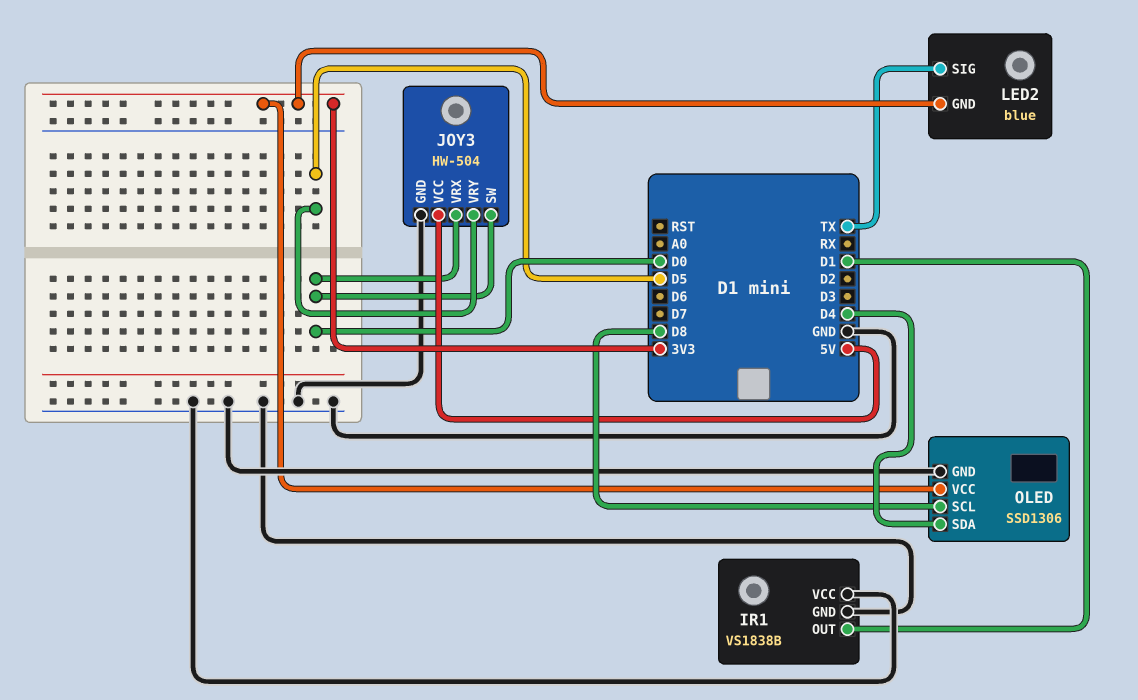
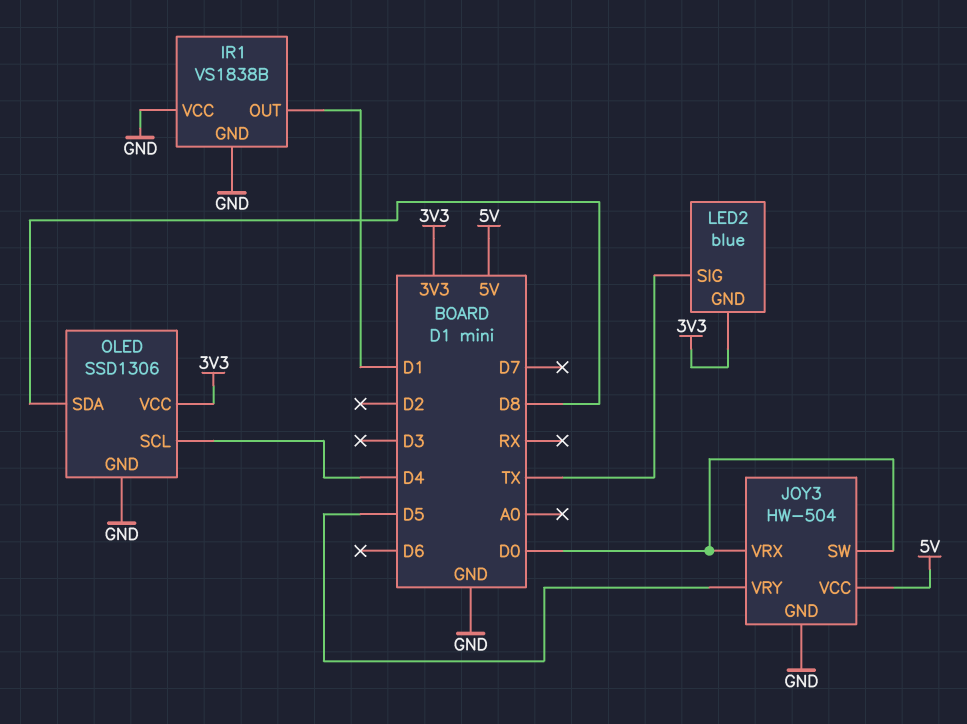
OLED pin SCL: D8 -> D4
OLED pin SDA: D4 -> D8

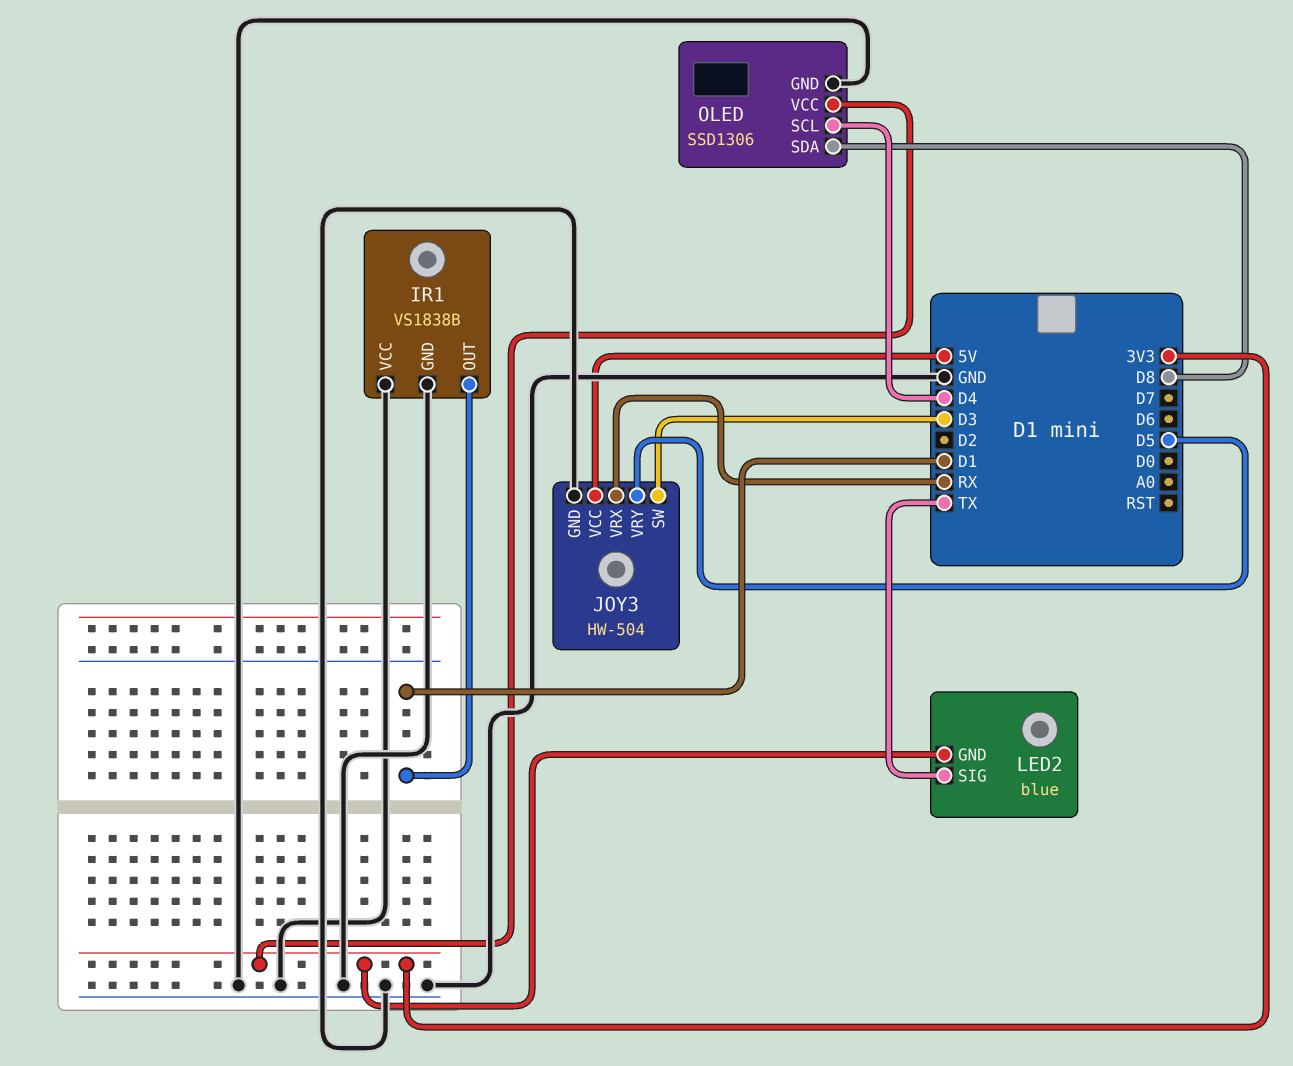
JOY3 pin SW: D0 -> D3
JOY3 pin VRX: D0 -> RX

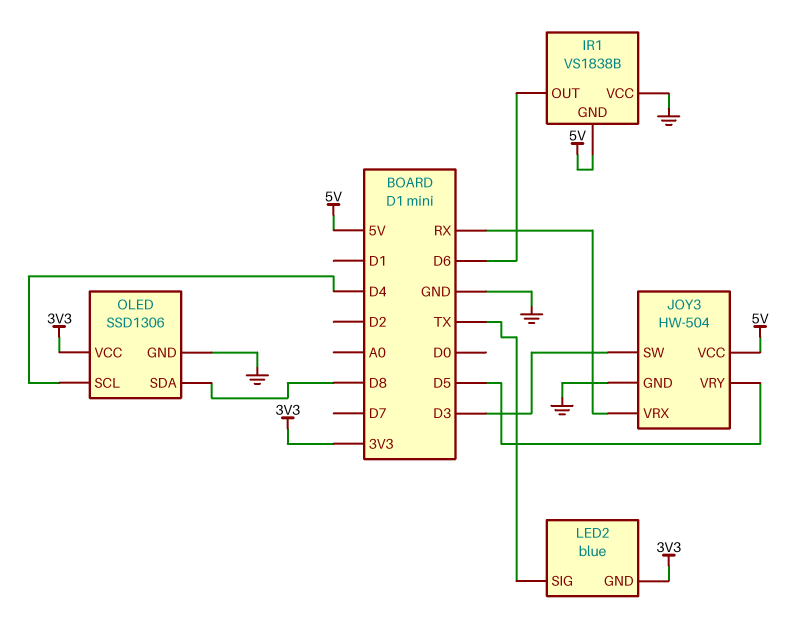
IR1 pin GND: GND -> 5V
IR1 pin OUT: D1 -> D6

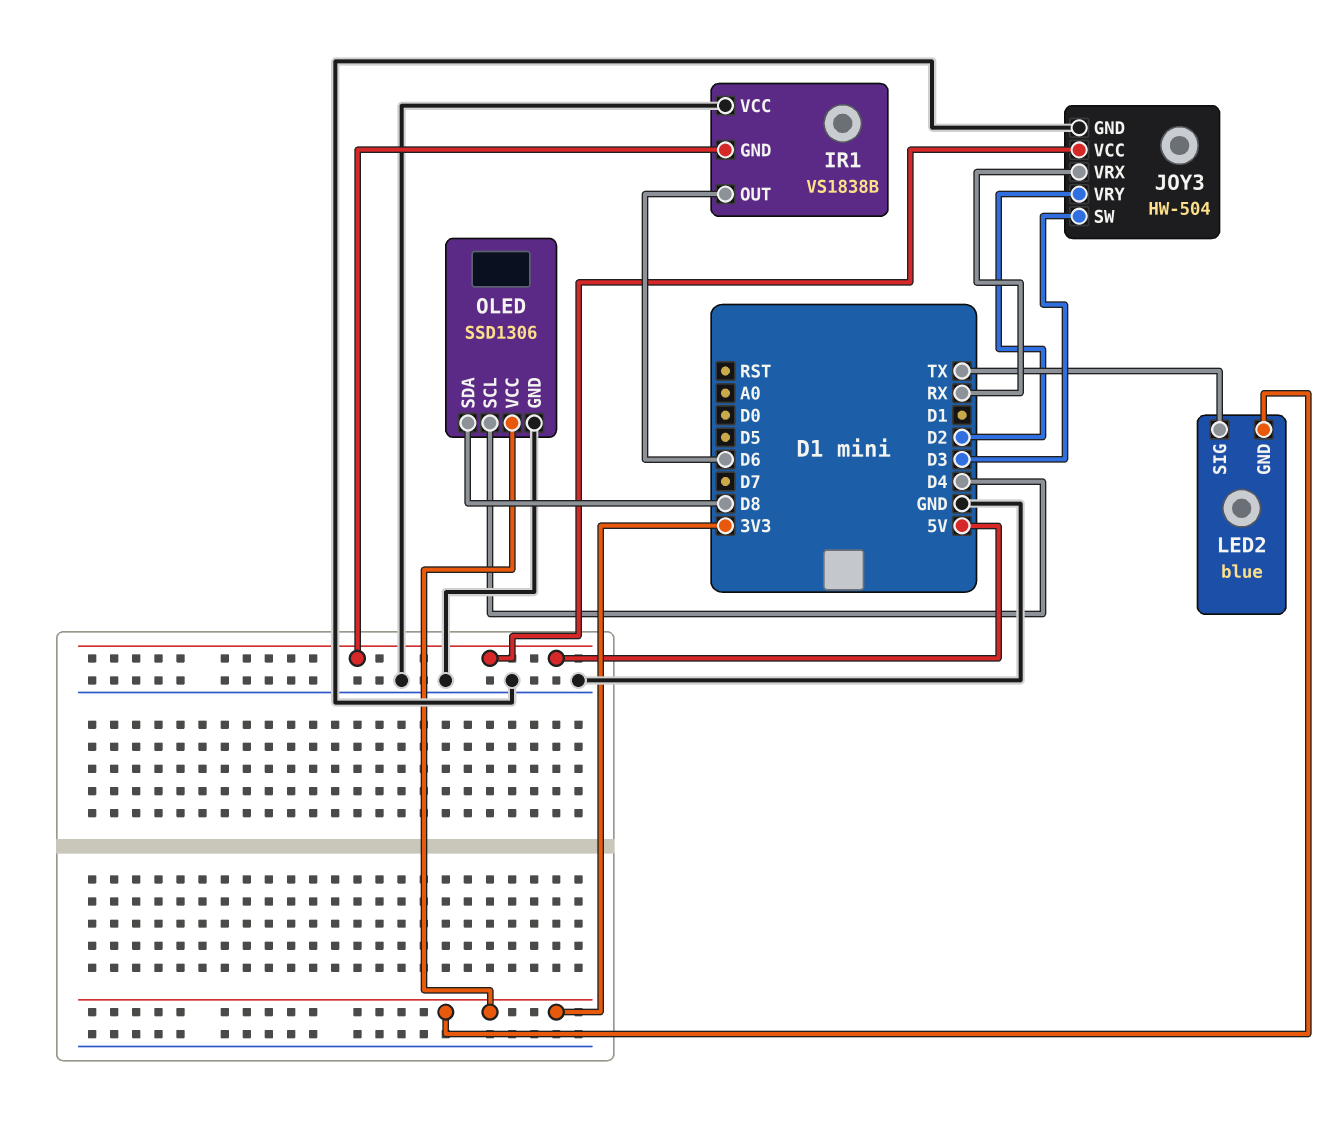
JOY3 pin VRY: D5 -> D2

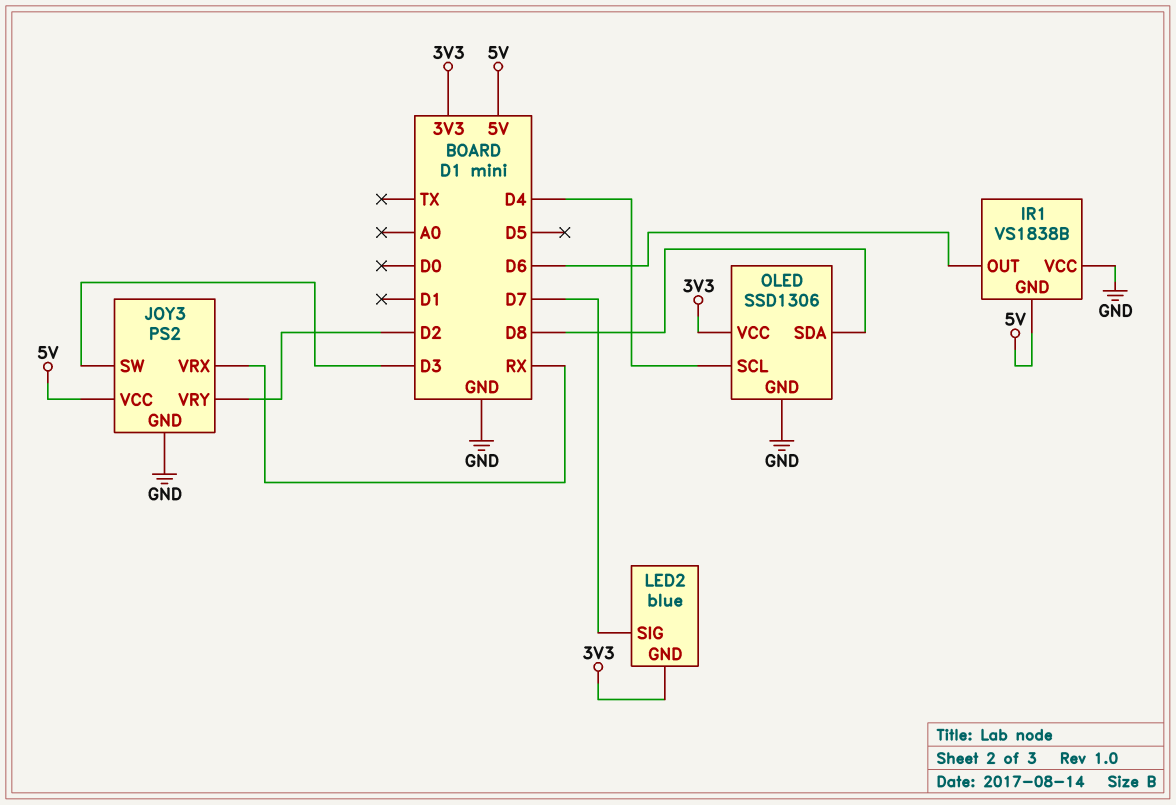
JOY3: HW-504 -> PS2
LED2 pin SIG: TX -> D7

